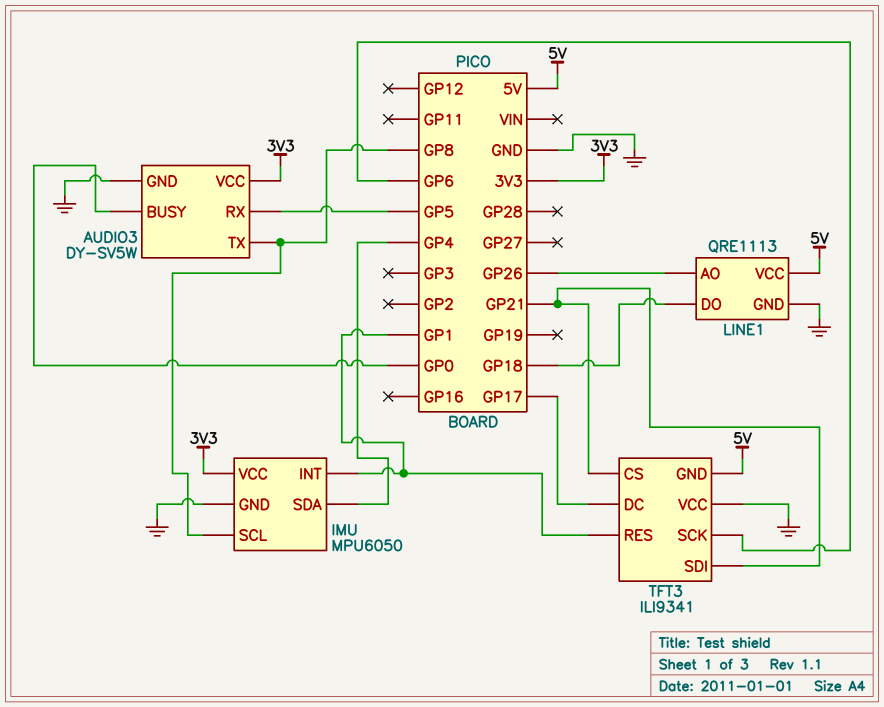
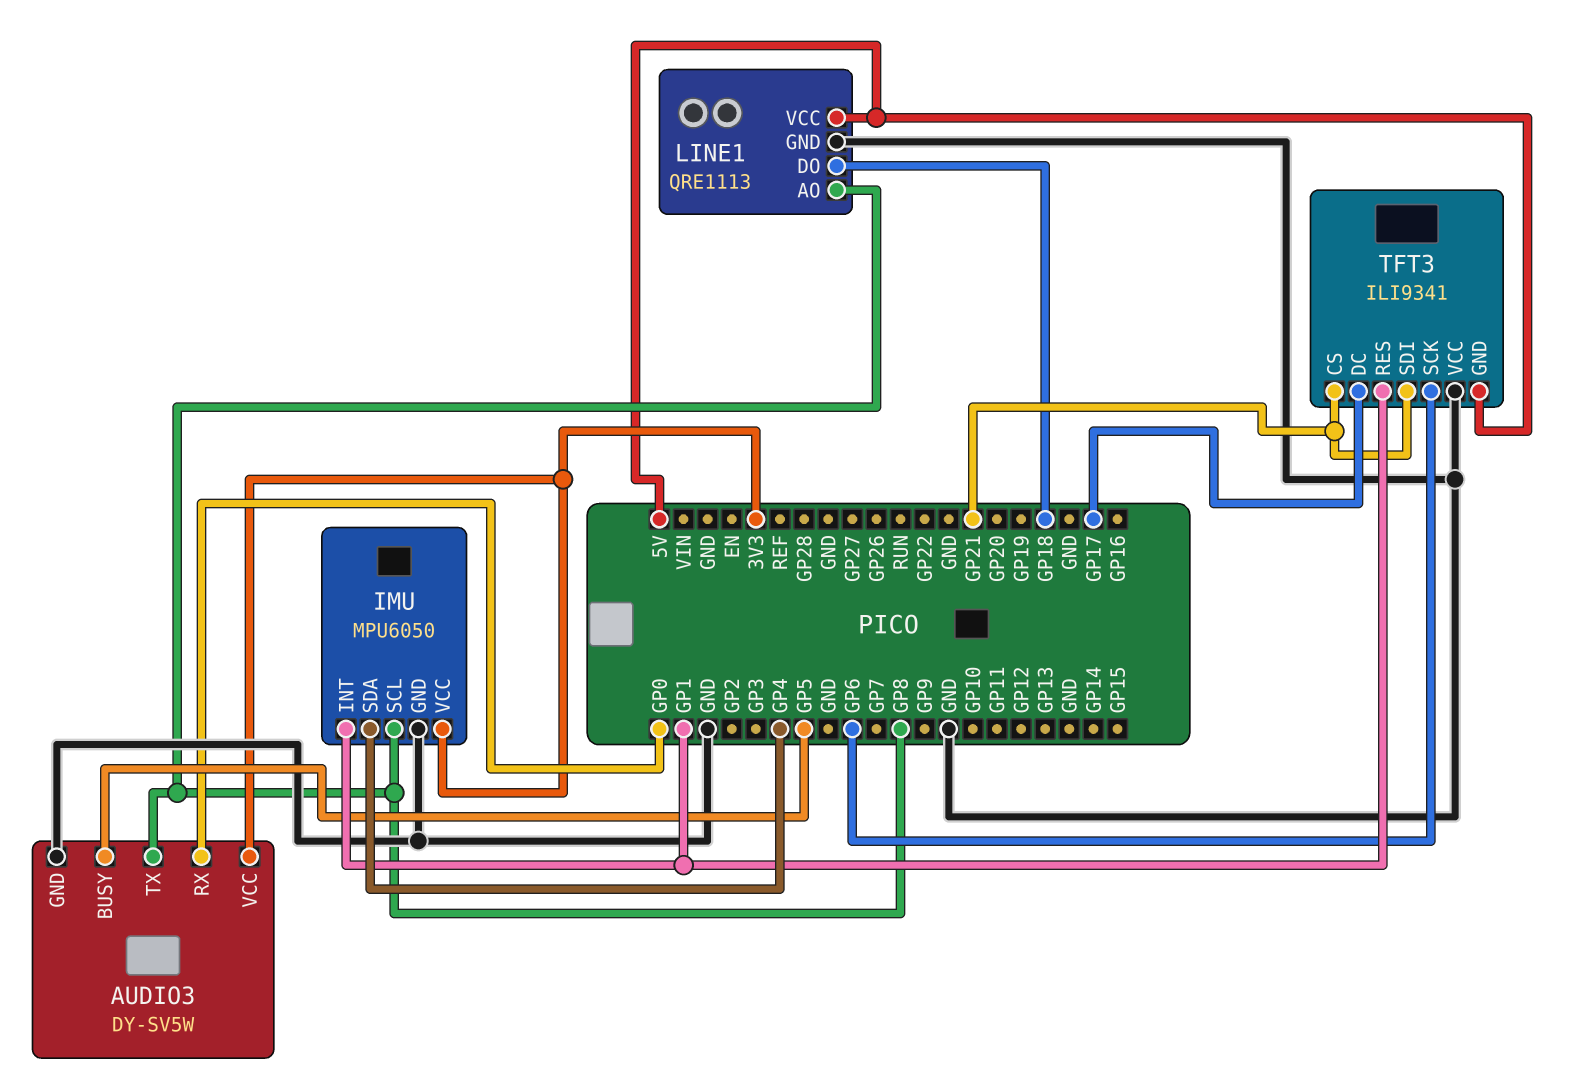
AUDIO3 pin BUSY: GP0 -> GP5
AUDIO3 pin RX: GP5 -> GP0
LINE1 pin AO: GP26 -> GP8

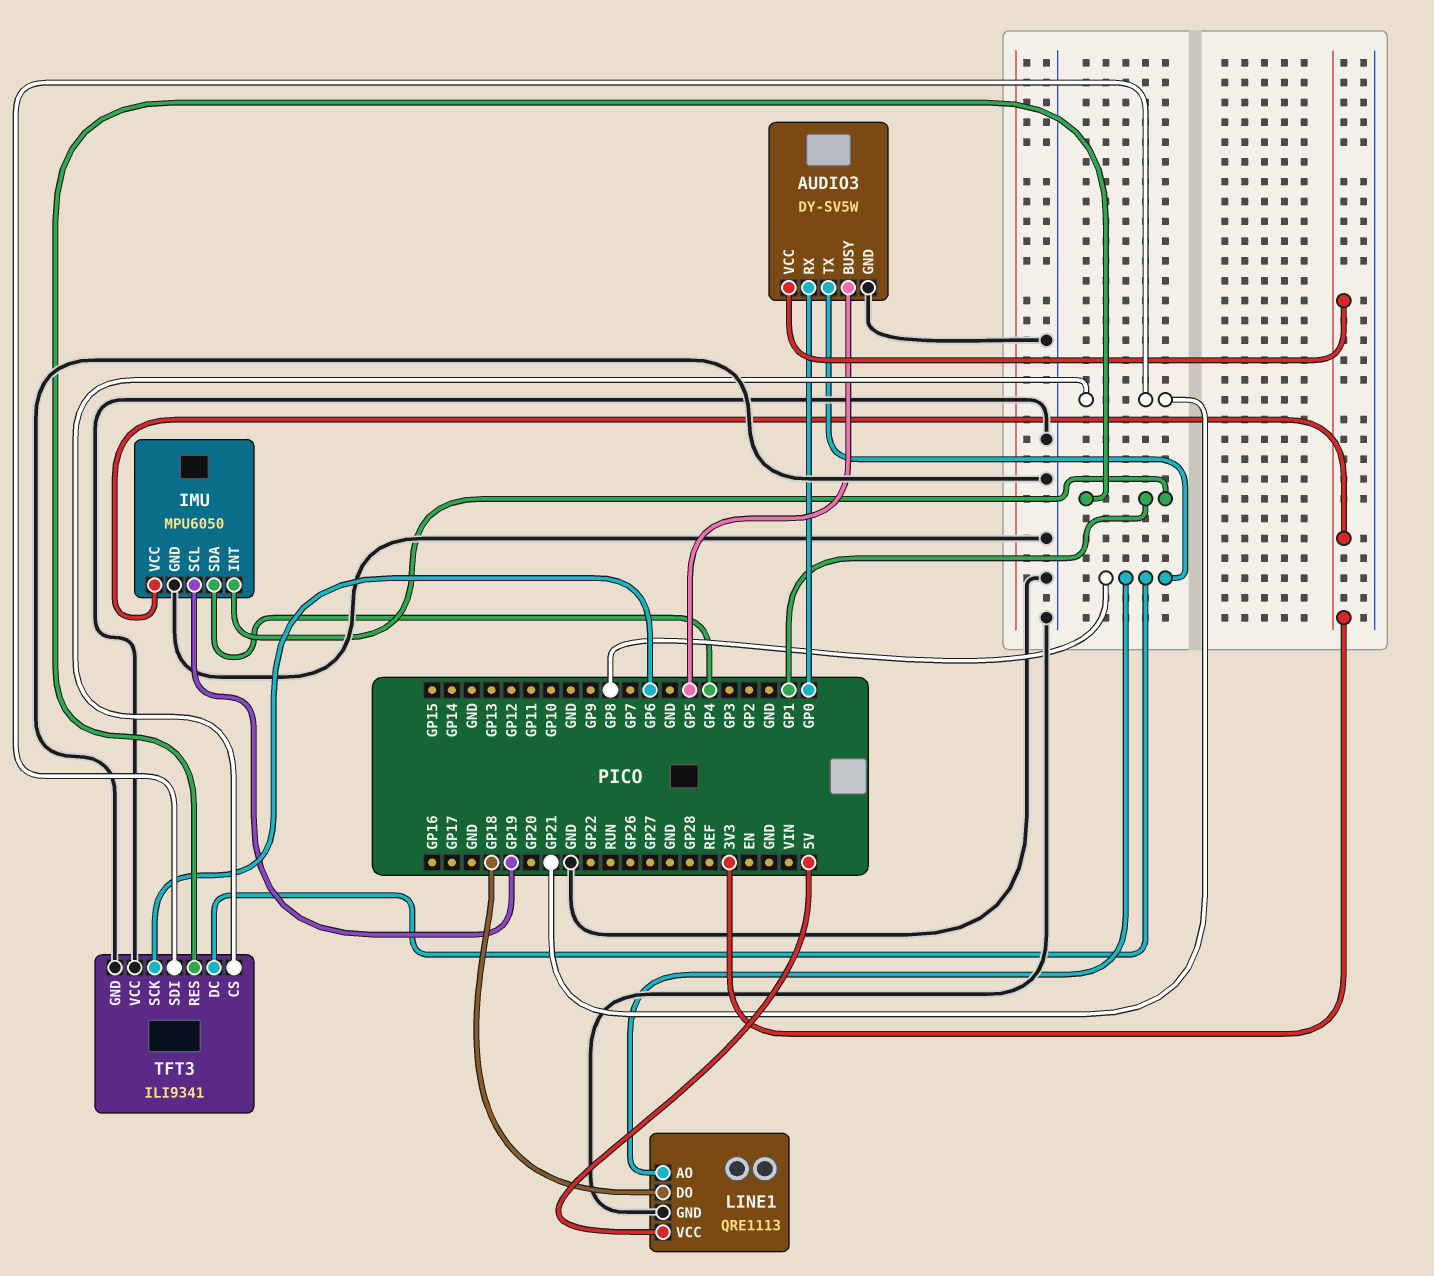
IMU pin SCL: GP8 -> GP19
TFT3 pin DC: GP17 -> GP8
TFT3 pin GND: 5V -> GND

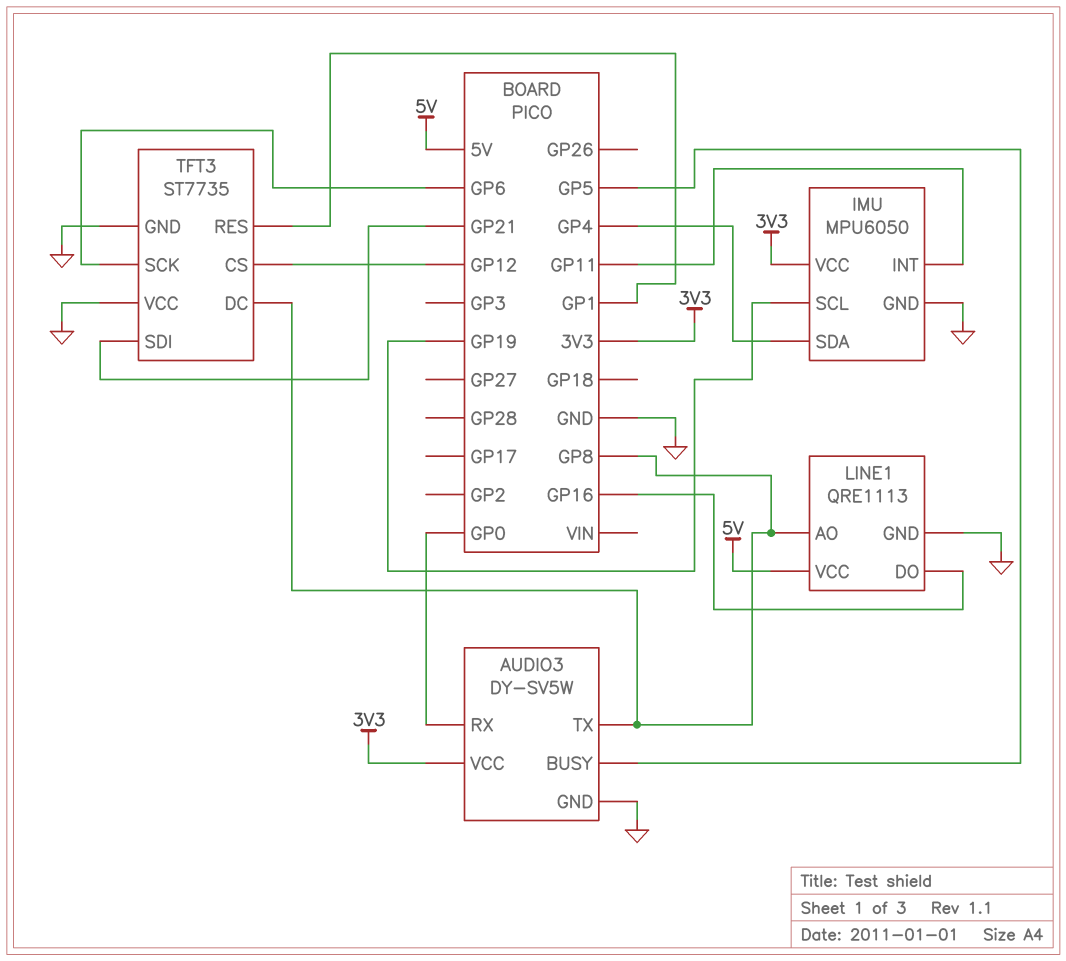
IMU pin INT: GP1 -> GP11
LINE1 pin DO: GP18 -> GP16
TFT3: ILI9341 -> ST7735
TFT3 pin CS: GP21 -> GP12

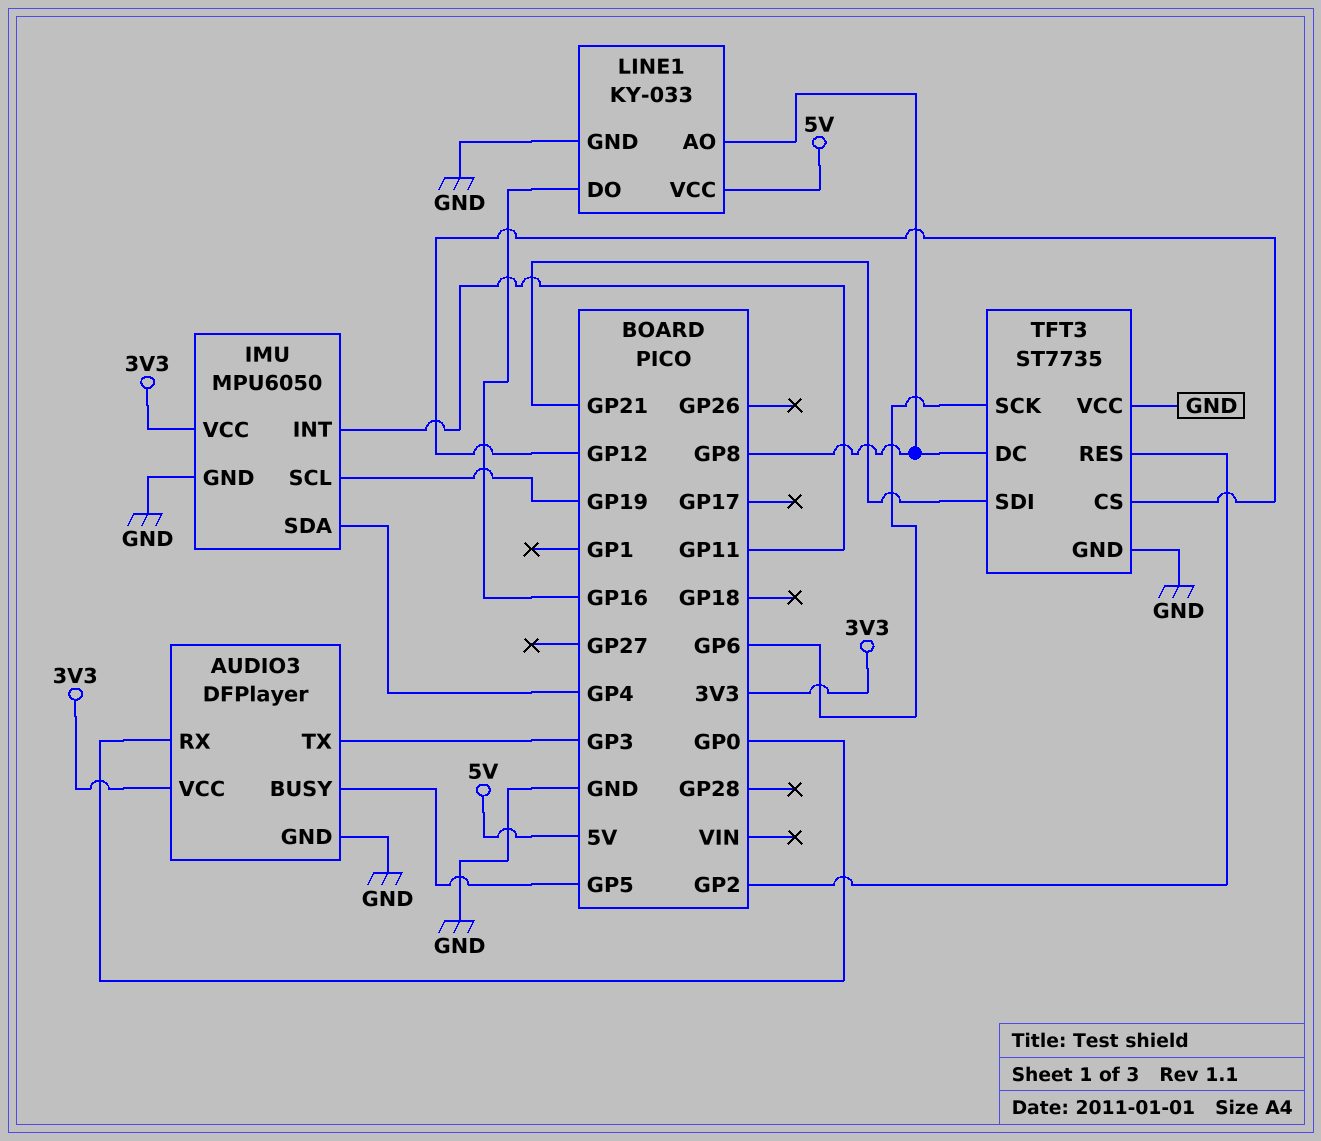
AUDIO3: DY-SV5W -> DFPlayer
AUDIO3 pin TX: GP8 -> GP3
LINE1: QRE1113 -> KY-033
TFT3 pin RES: GP1 -> GP2

